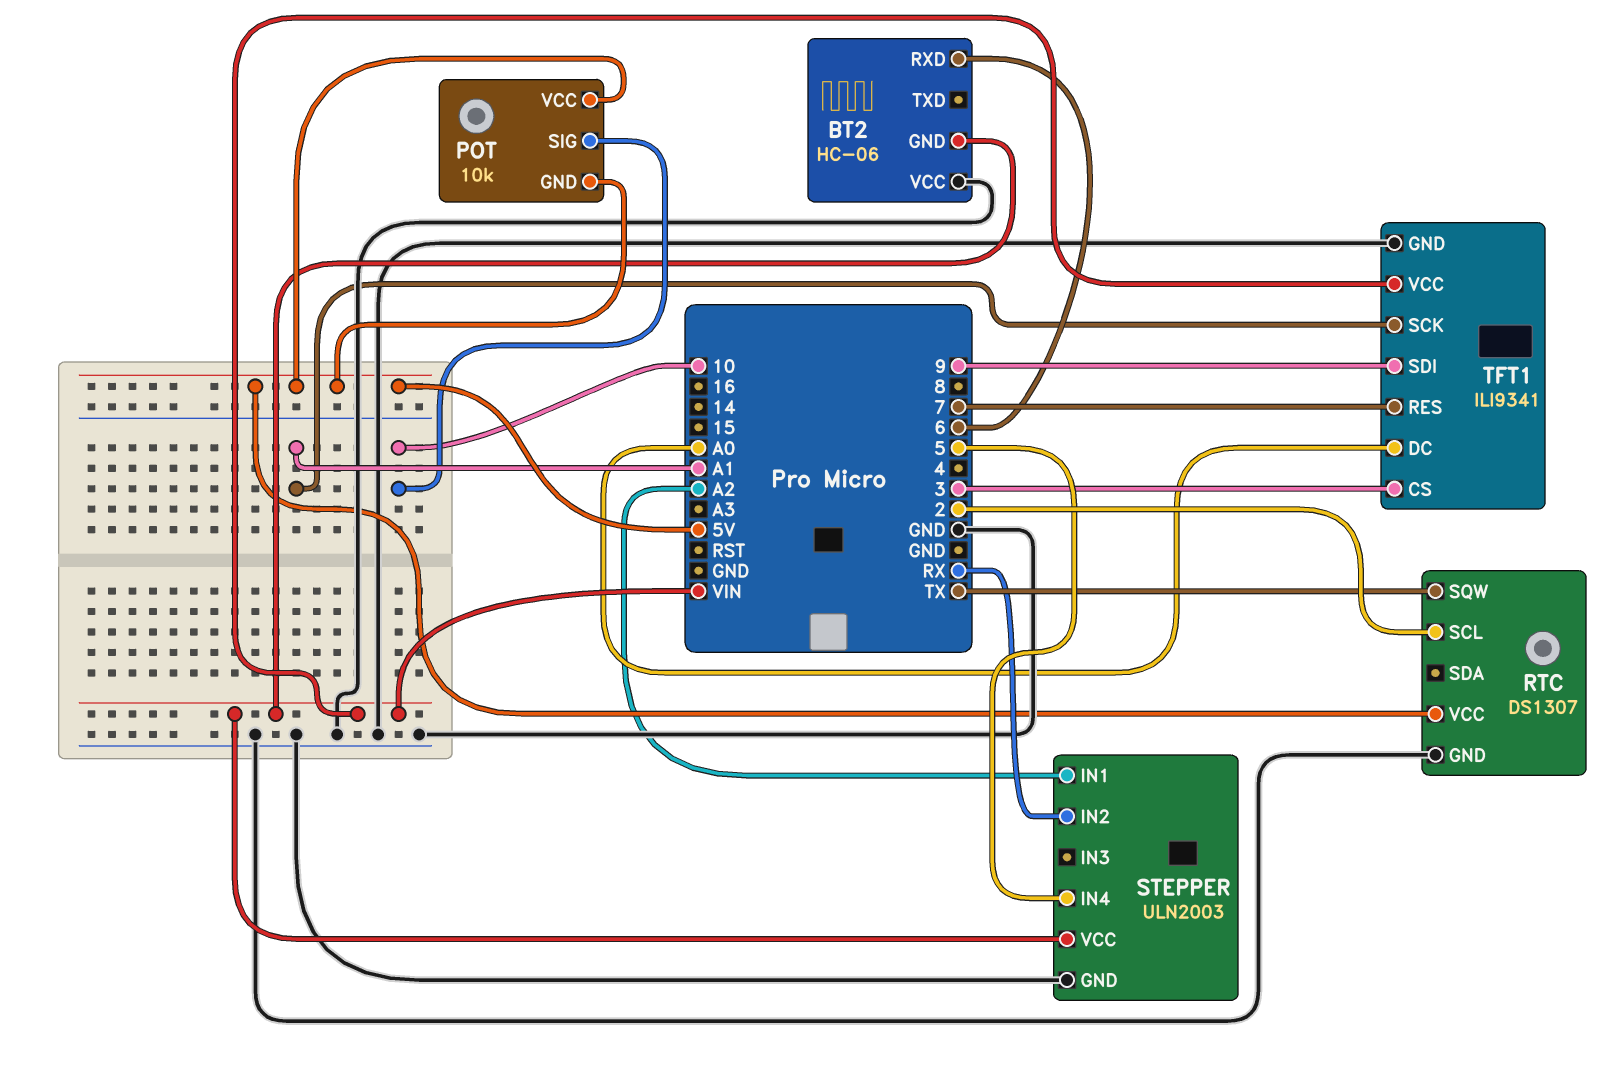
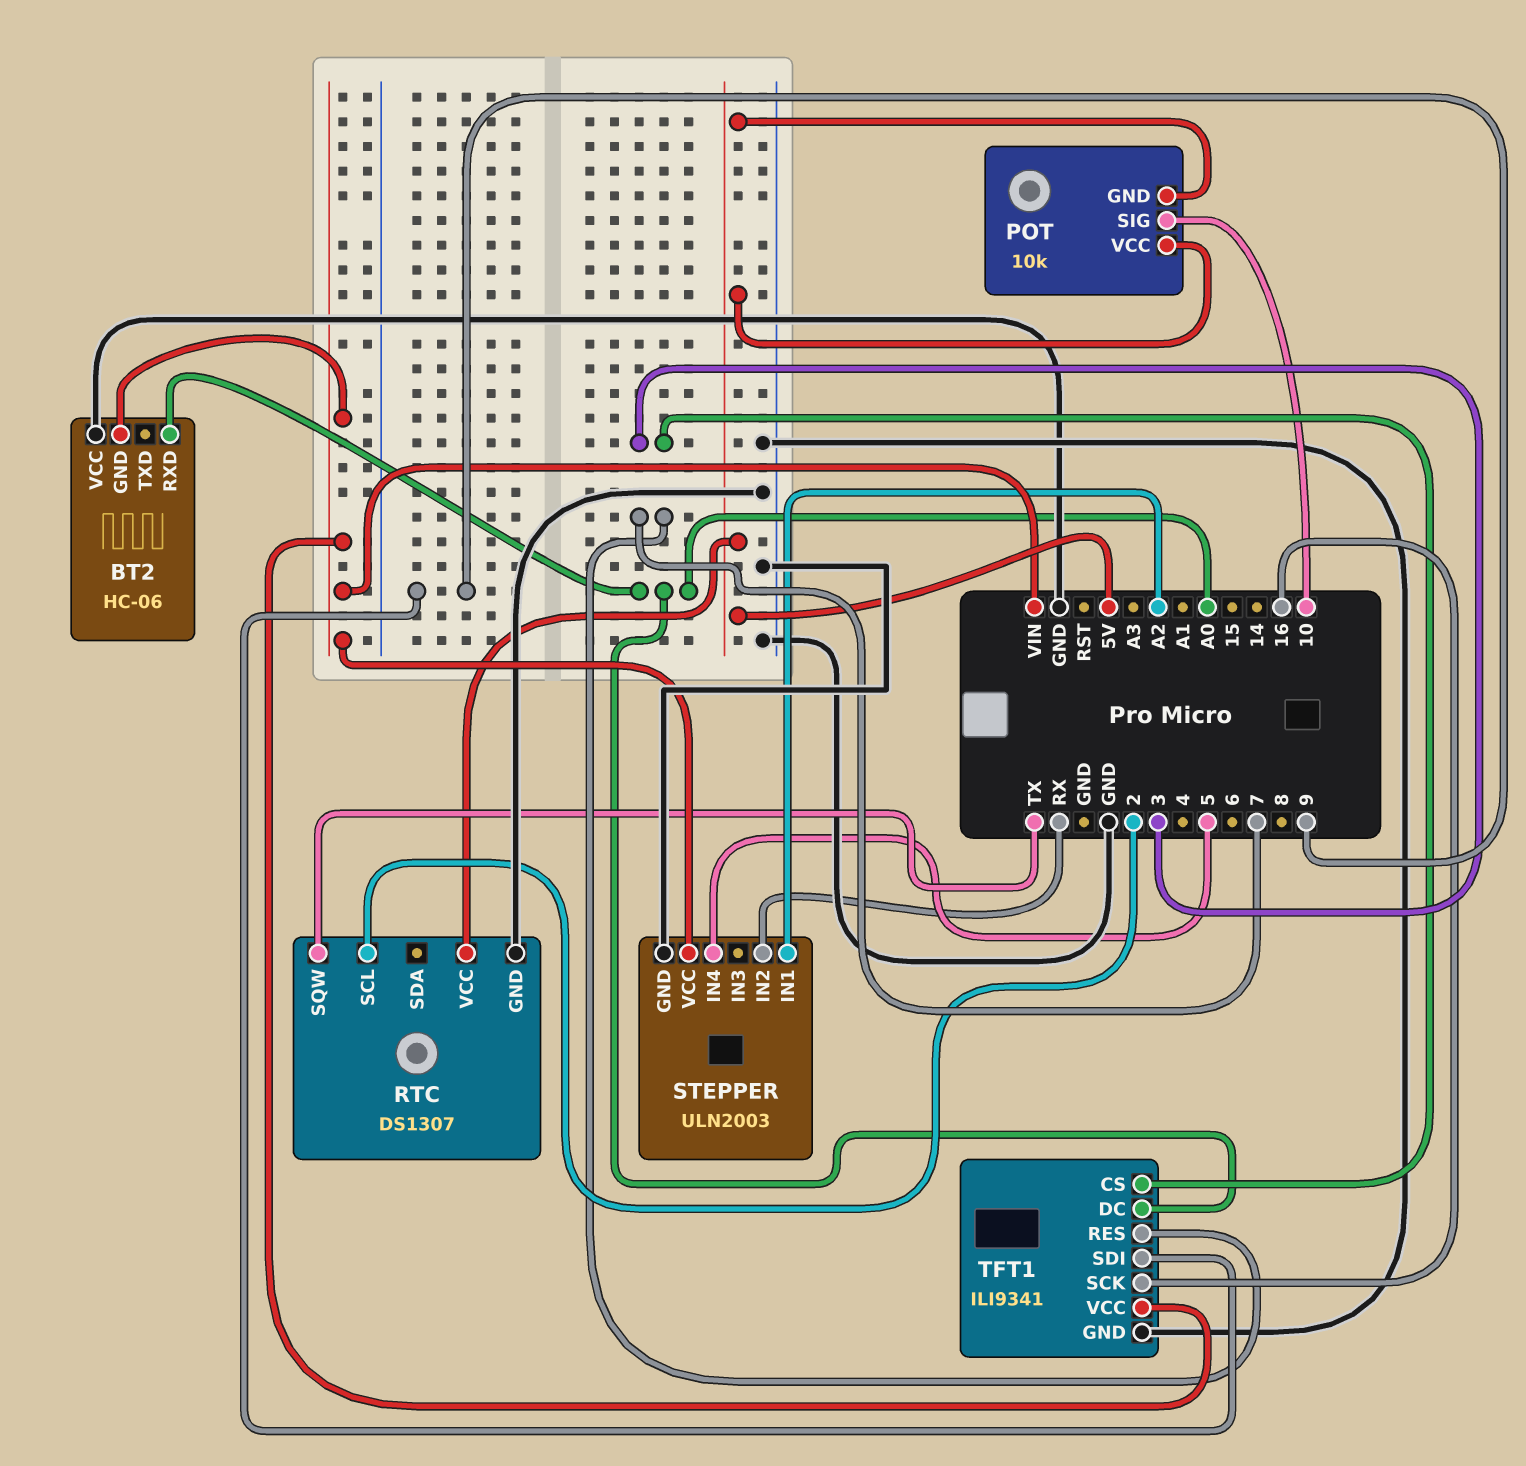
BT2 pin RXD: 6 -> A0
TFT1 pin SCK: A1 -> 16

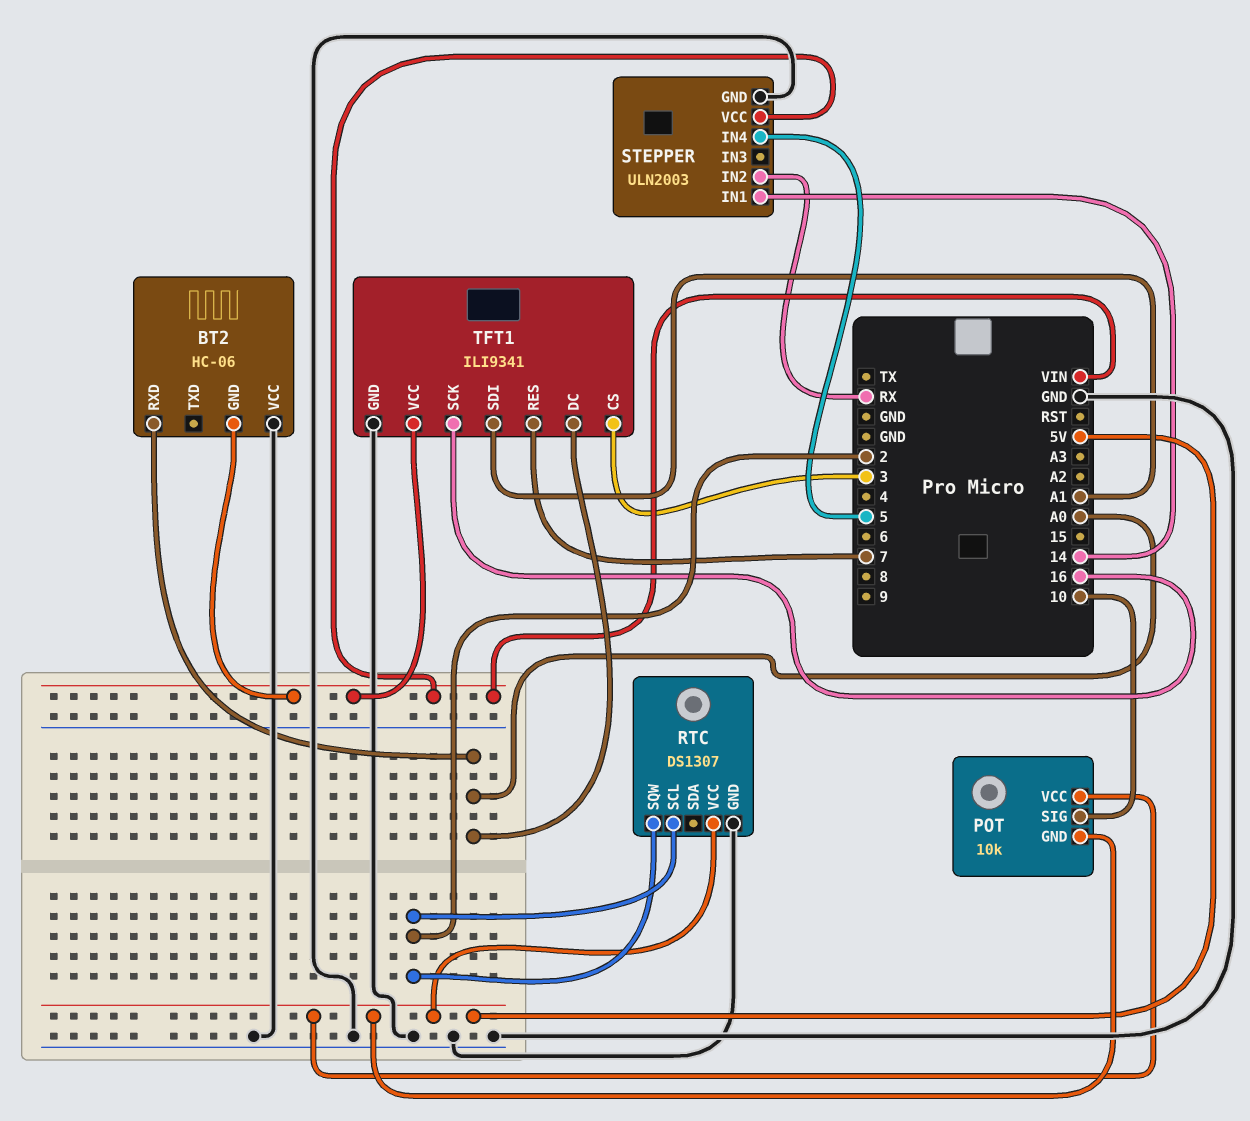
RTC pin SQW: TX -> 2
STEPPER pin IN1: A2 -> 14
TFT1 pin SDI: 9 -> A1

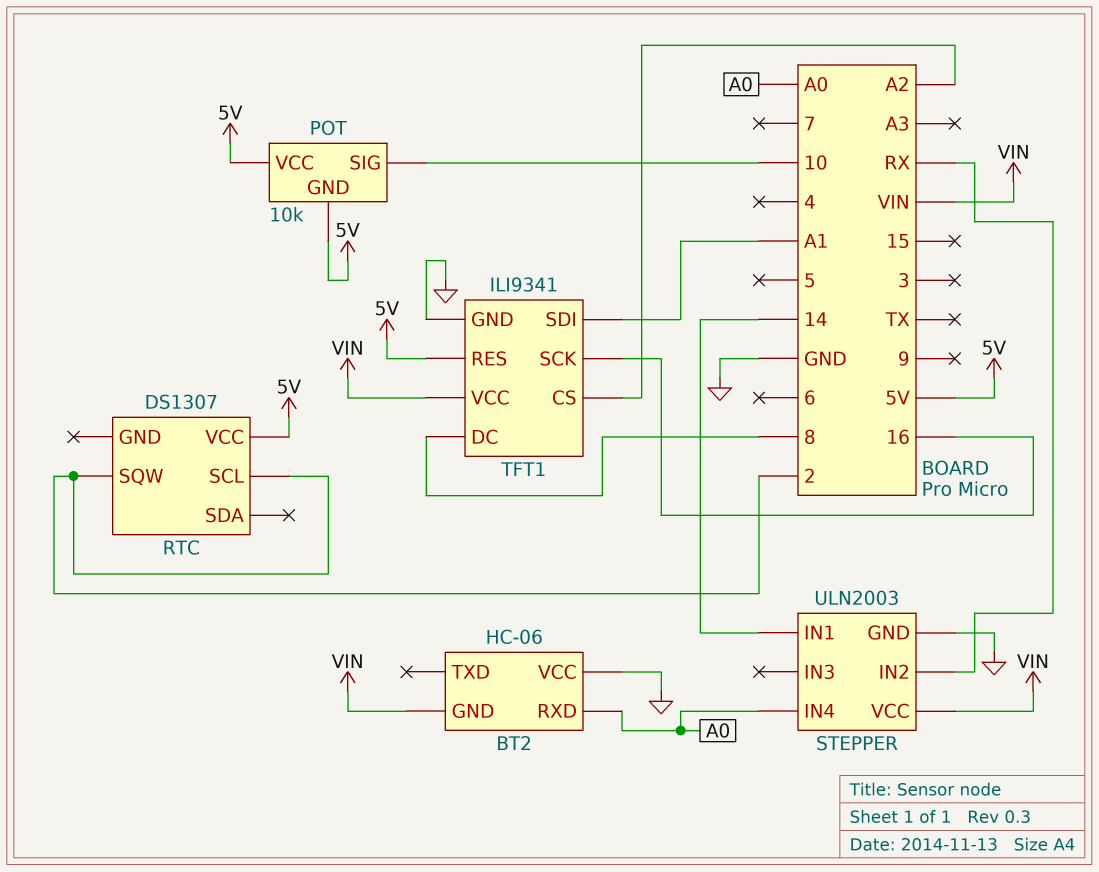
RTC pin GND: GND -> none
STEPPER pin IN4: 5 -> A0
TFT1 pin CS: 3 -> A2
TFT1 pin DC: A0 -> 8
TFT1 pin RES: 7 -> 5V

